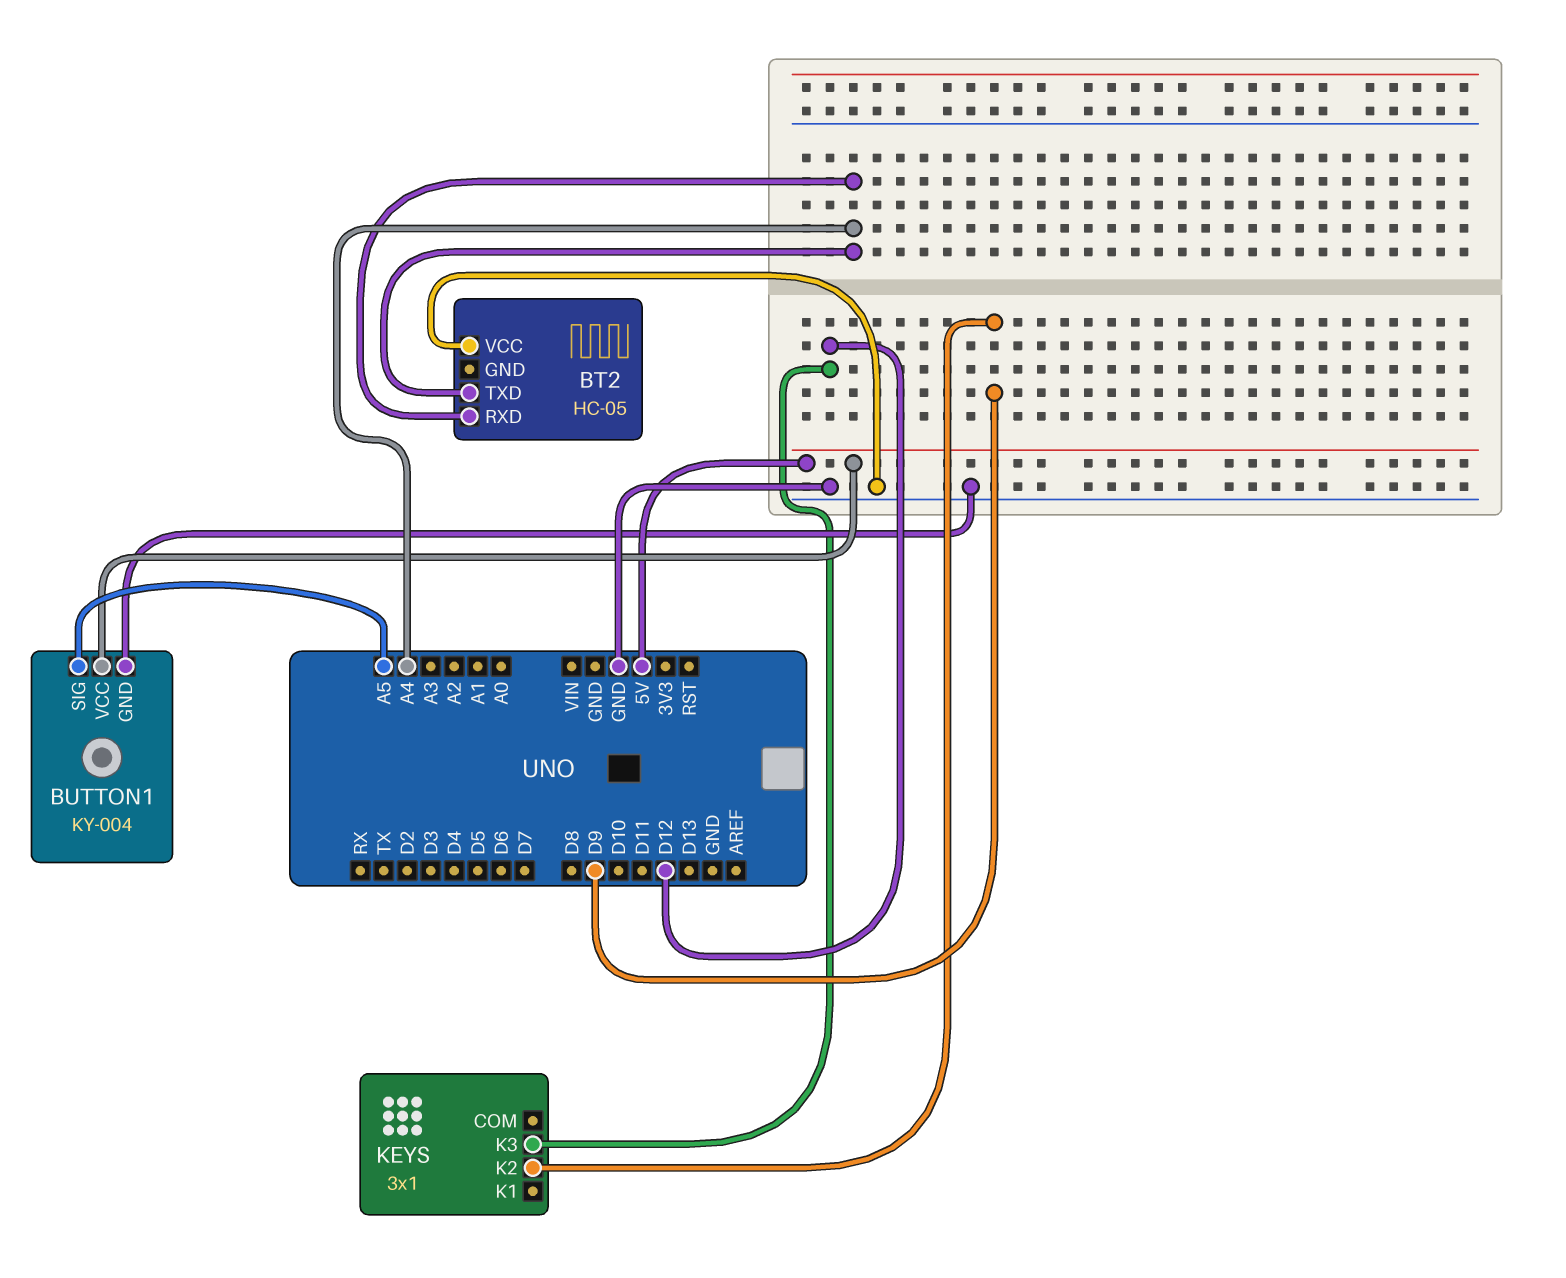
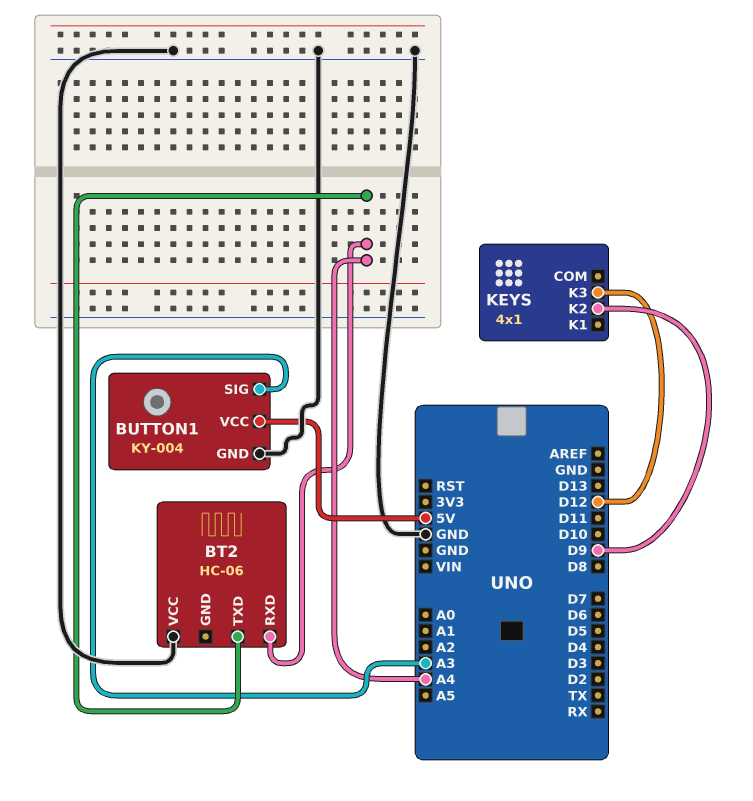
BT2: HC-05 -> HC-06
BUTTON1 pin SIG: A5 -> A3
KEYS: 3x1 -> 4x1

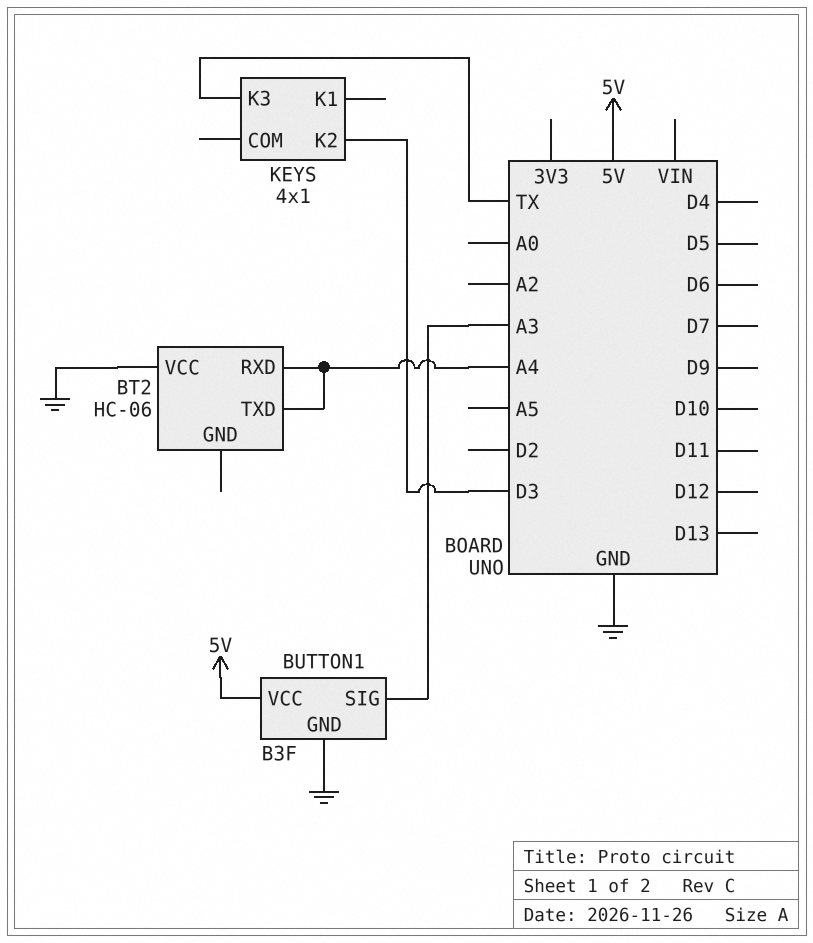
BUTTON1: KY-004 -> B3F
KEYS pin K2: D9 -> D3
KEYS pin K3: D12 -> TX

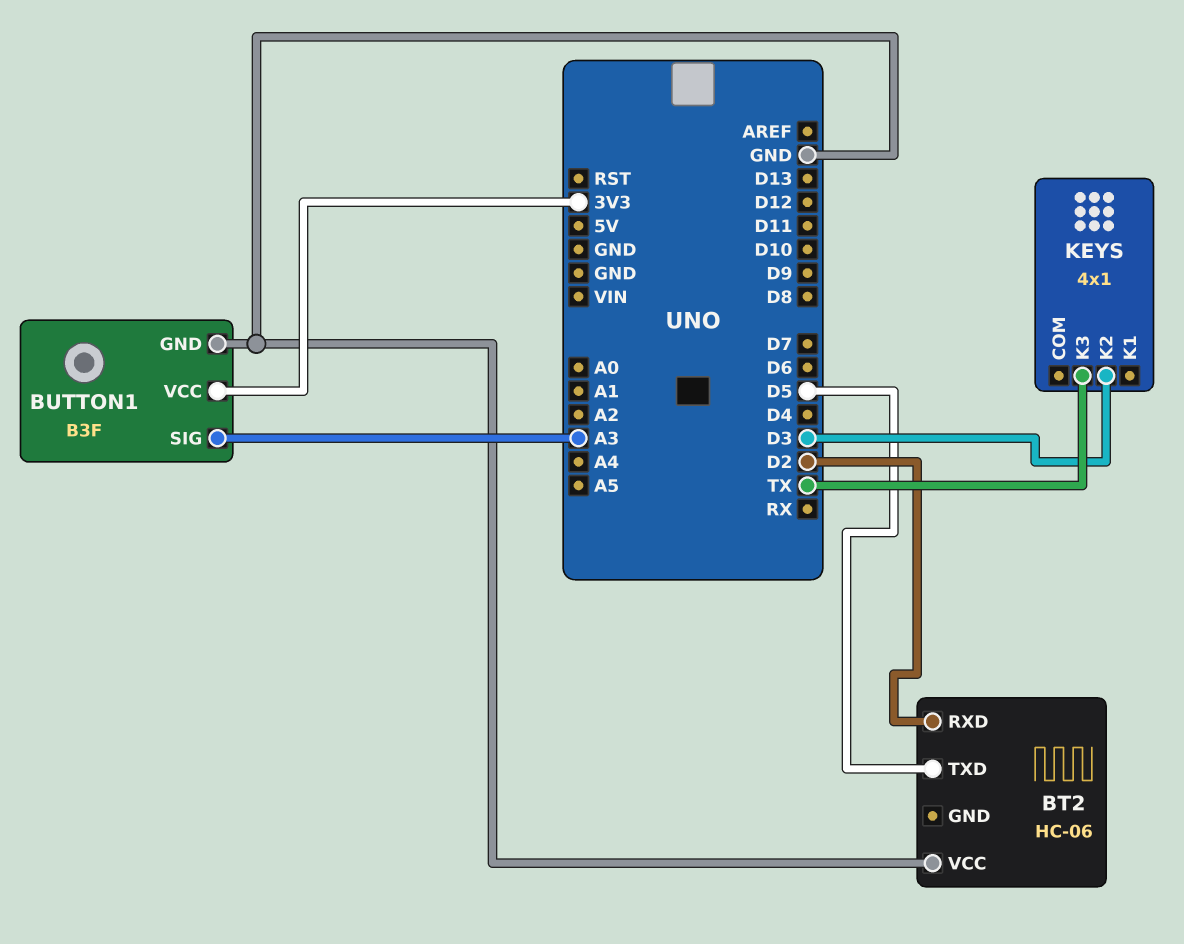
BT2 pin RXD: A4 -> D2
BT2 pin TXD: A4 -> D5
BUTTON1 pin VCC: 5V -> 3V3

